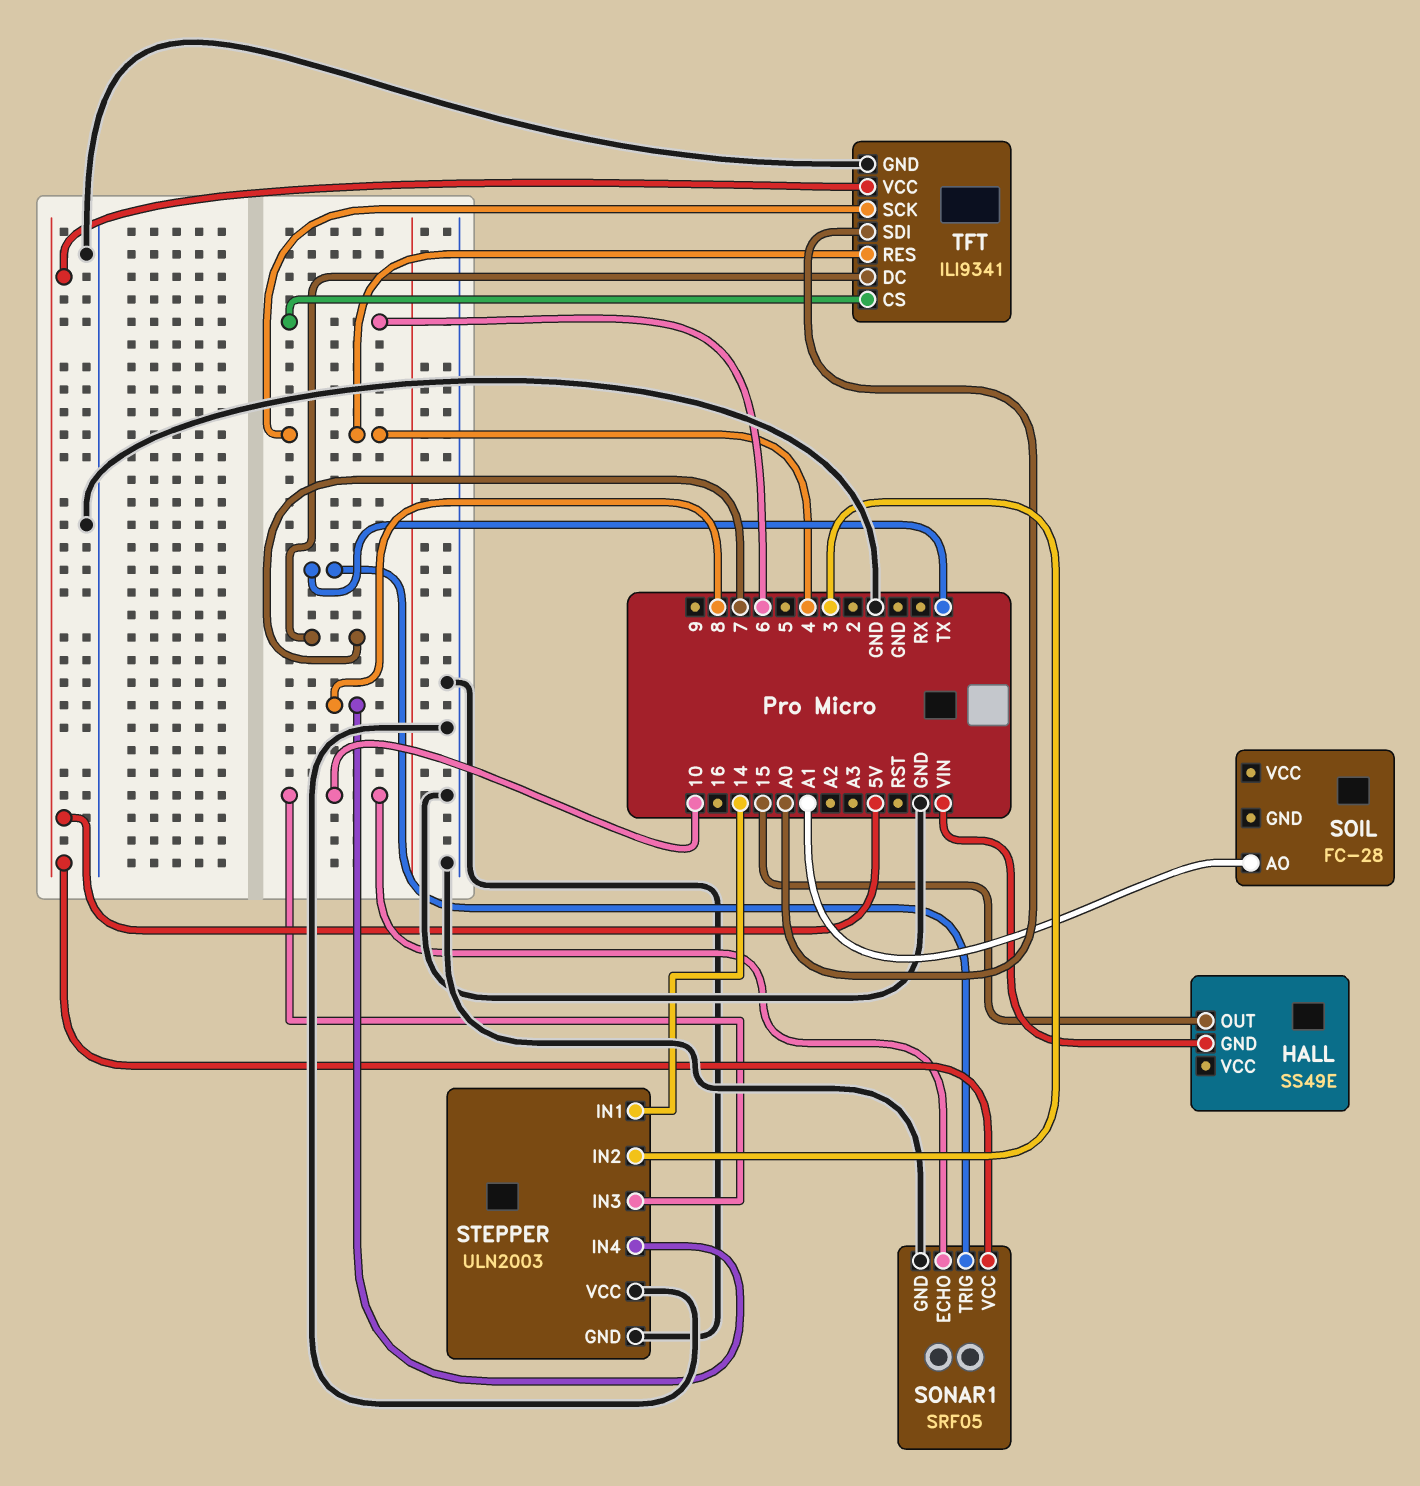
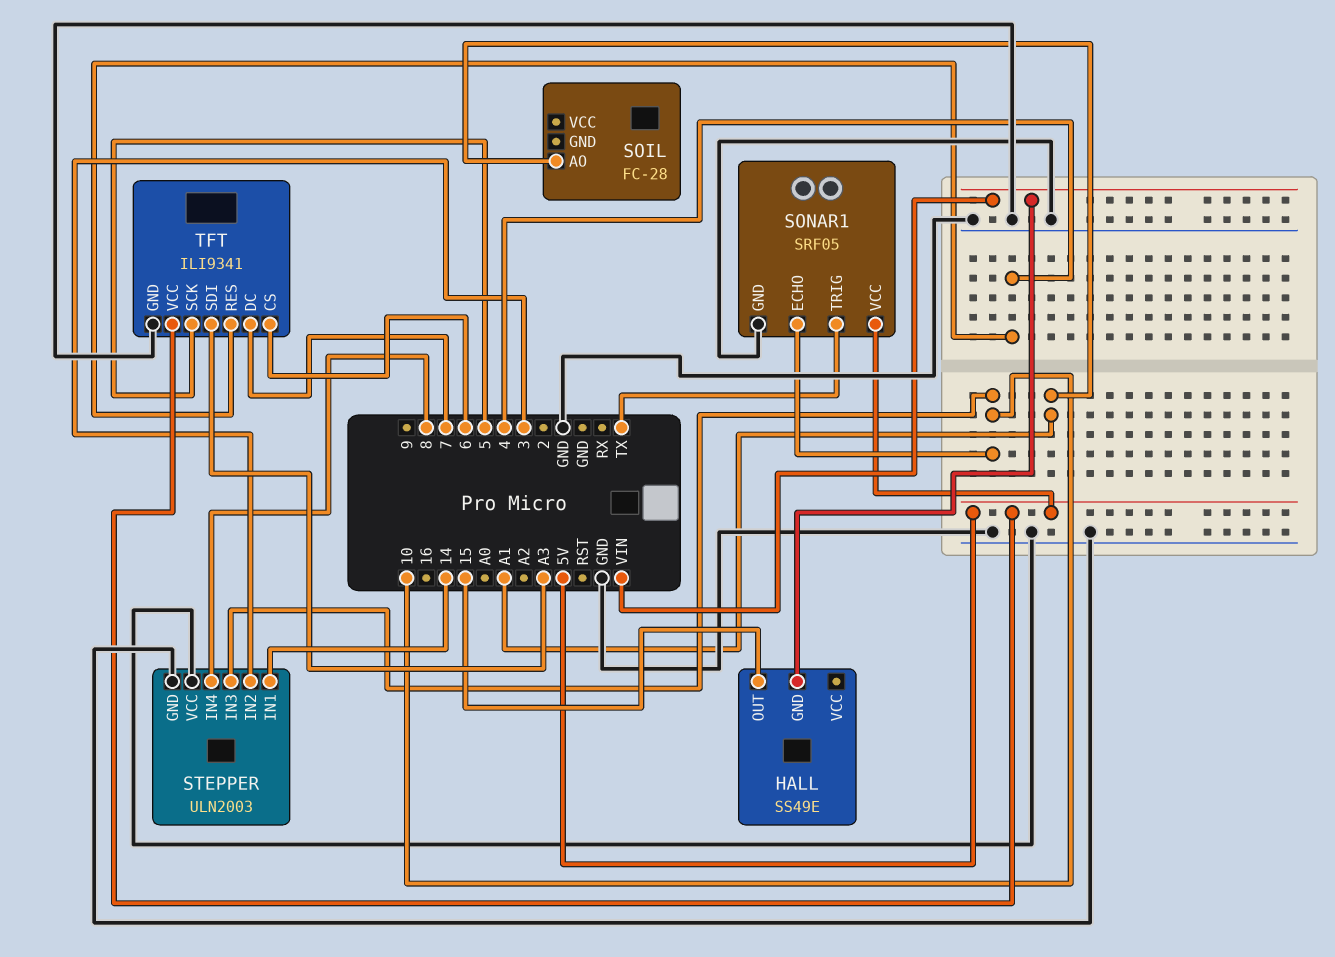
TFT pin SCK: 4 -> 5
TFT pin SDI: A0 -> A3

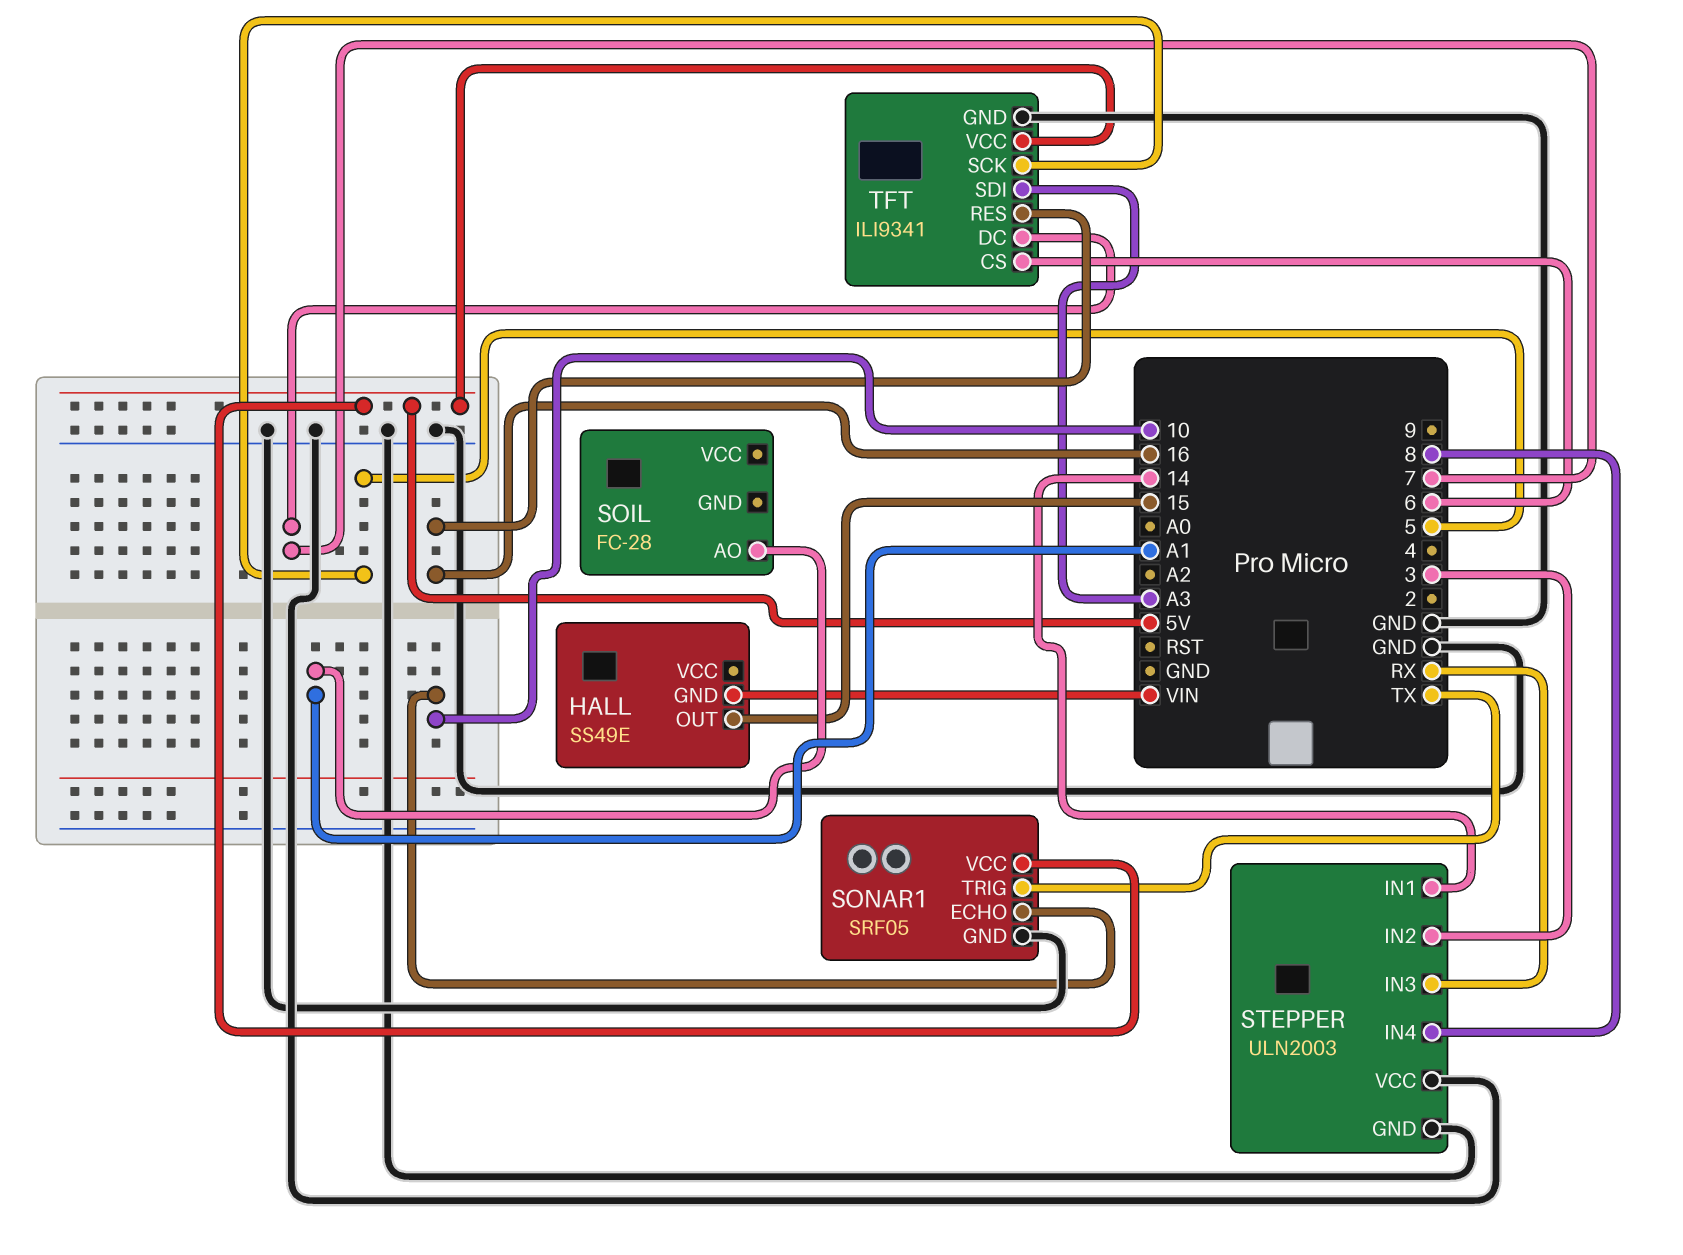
STEPPER pin IN3: 10 -> RX
TFT pin RES: 4 -> 16

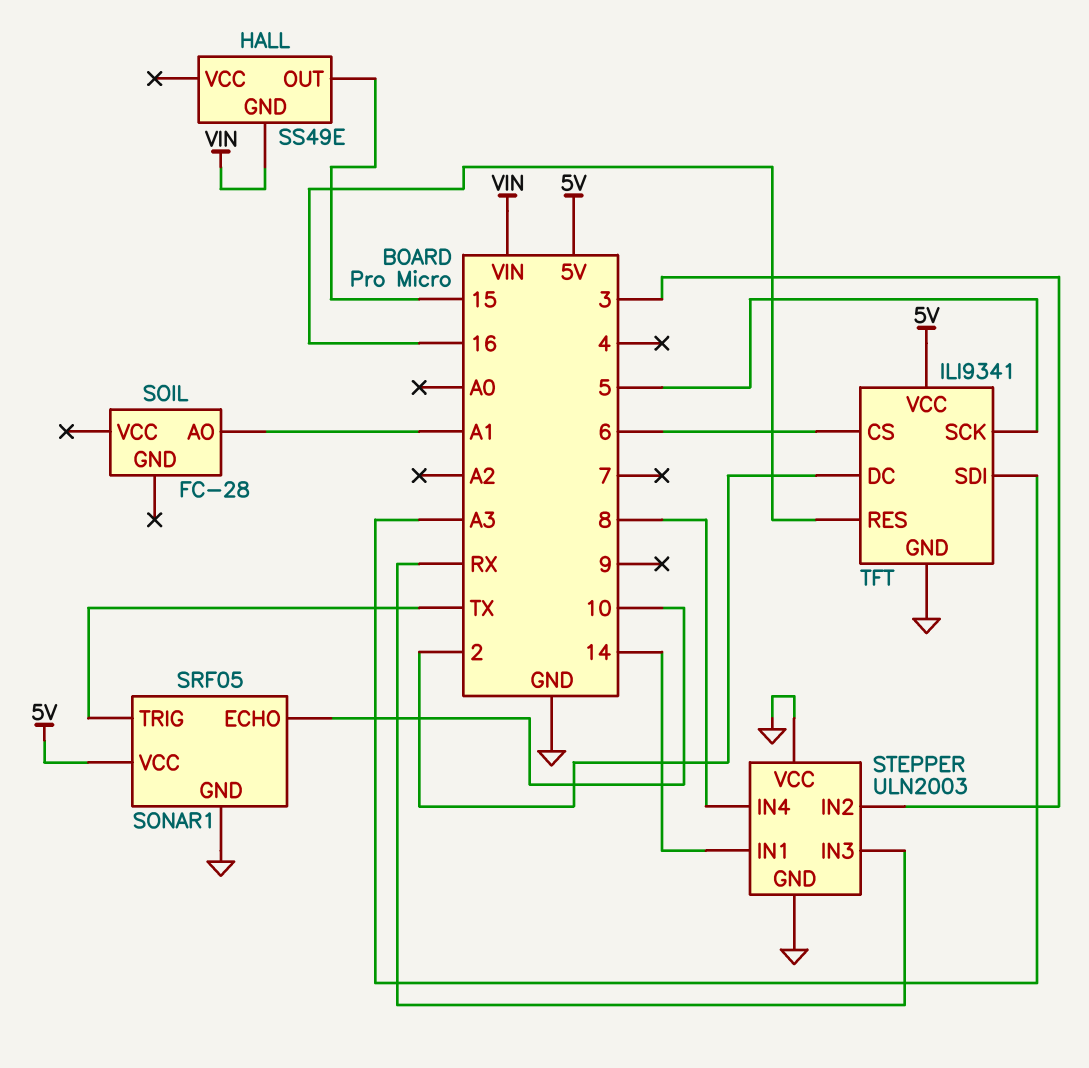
TFT pin DC: 7 -> 2

